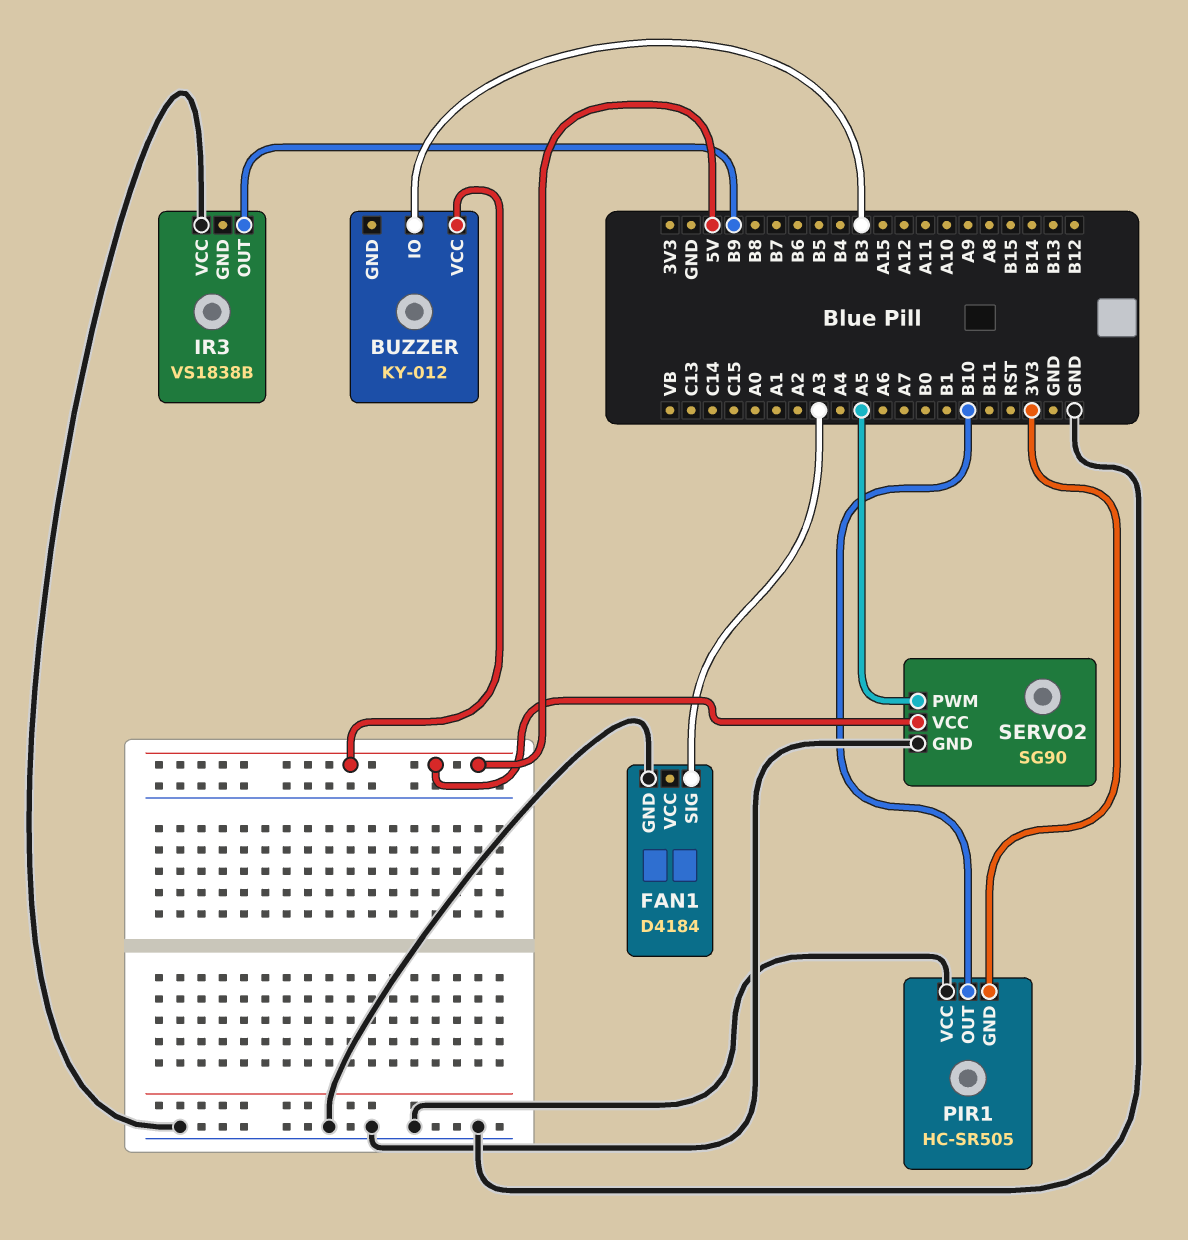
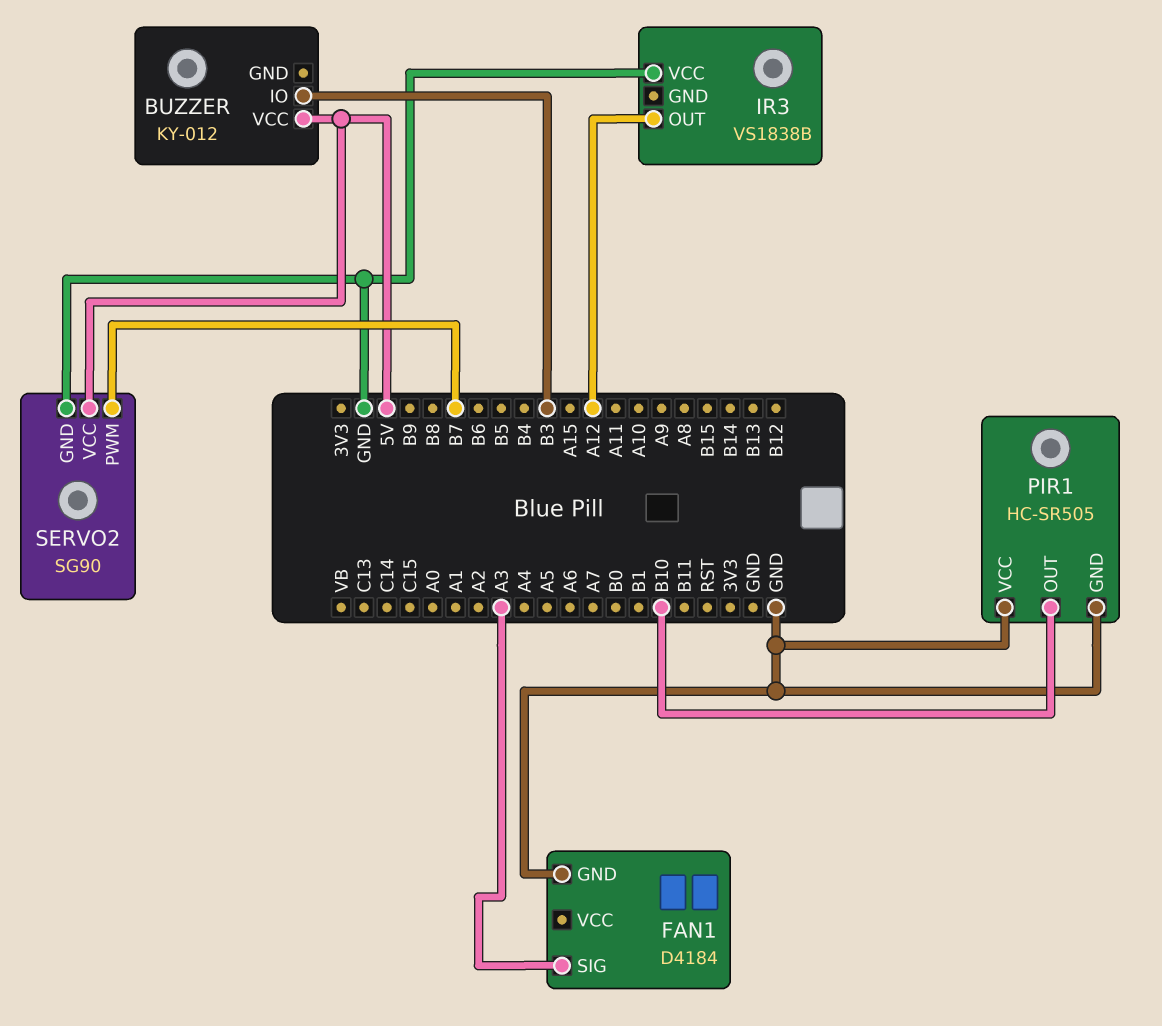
IR3 pin OUT: B9 -> A12
PIR1 pin GND: 3V3 -> GND
SERVO2 pin PWM: A5 -> B7

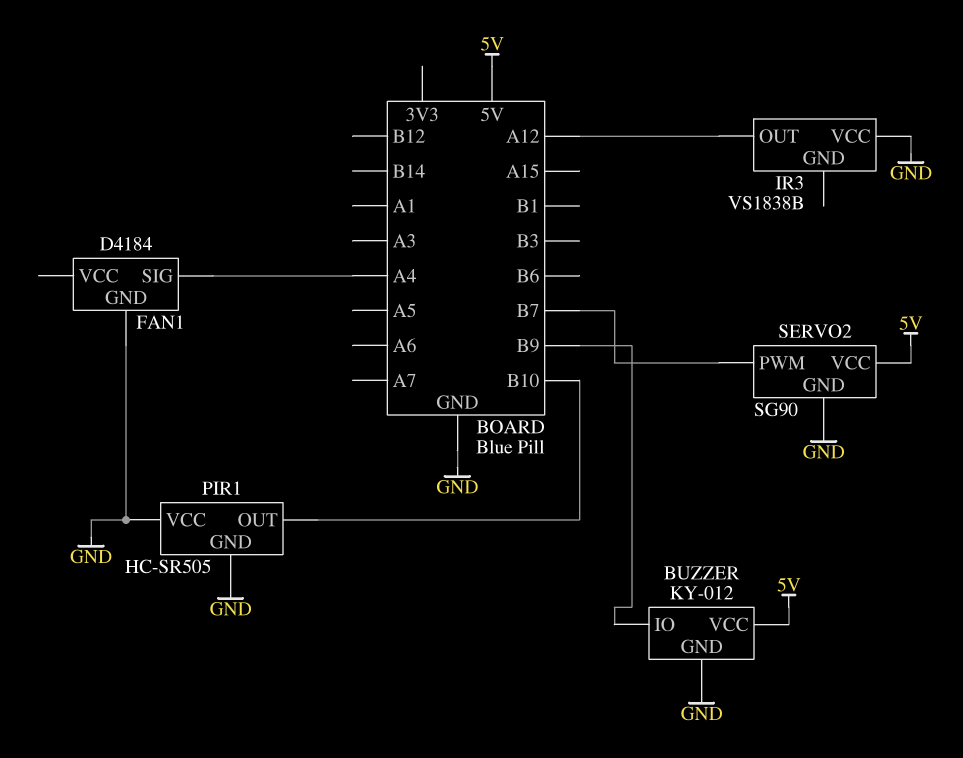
BUZZER pin GND: none -> GND
BUZZER pin IO: B3 -> B9
FAN1 pin SIG: A3 -> A4

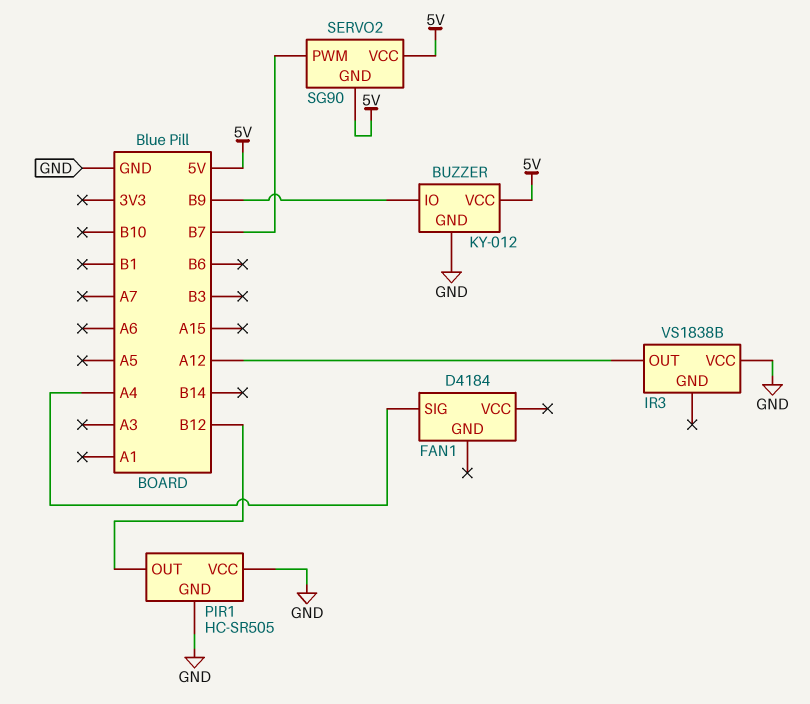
FAN1 pin GND: GND -> none
PIR1 pin OUT: B10 -> B12
SERVO2 pin GND: GND -> 5V

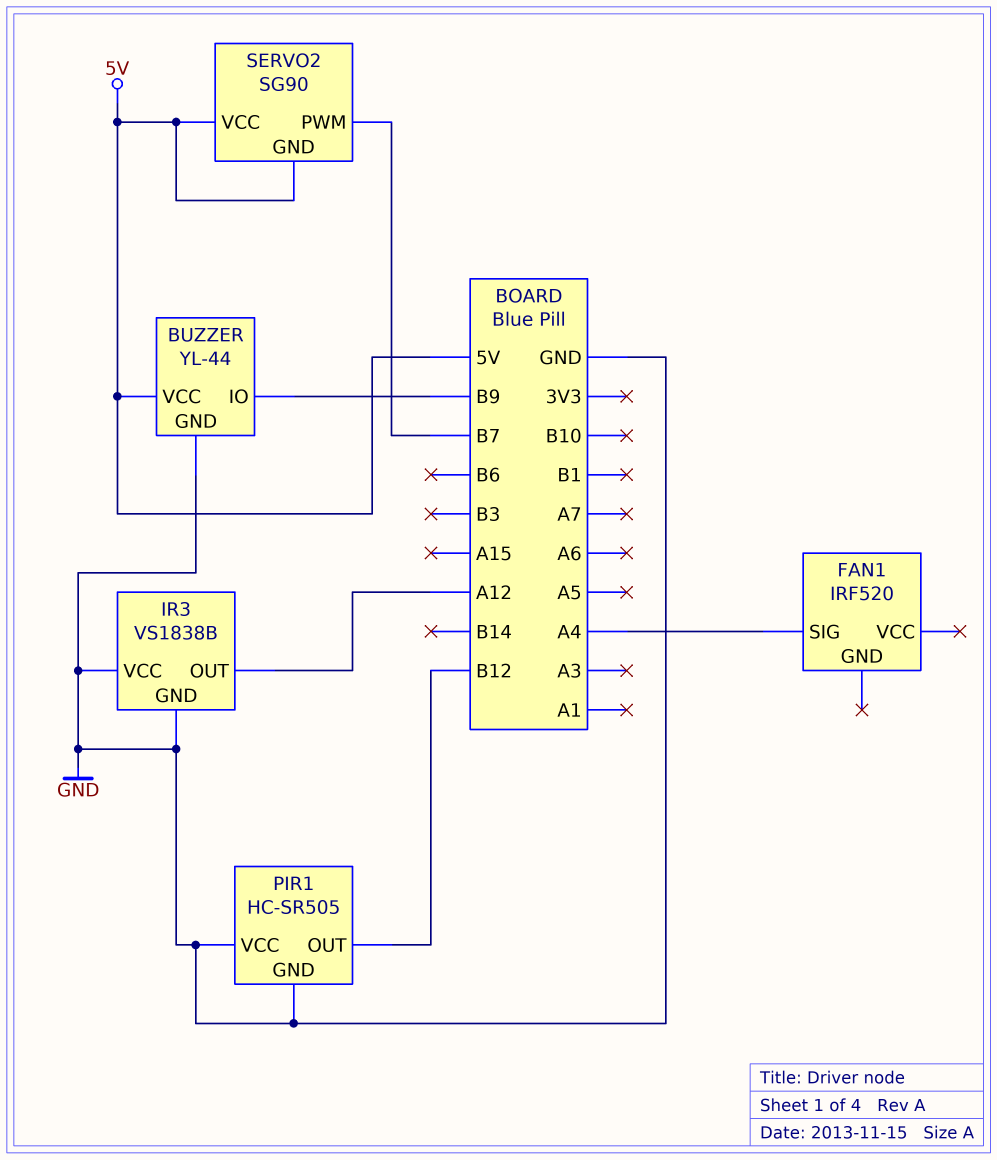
BUZZER: KY-012 -> YL-44
FAN1: D4184 -> IRF520
IR3 pin GND: none -> GND

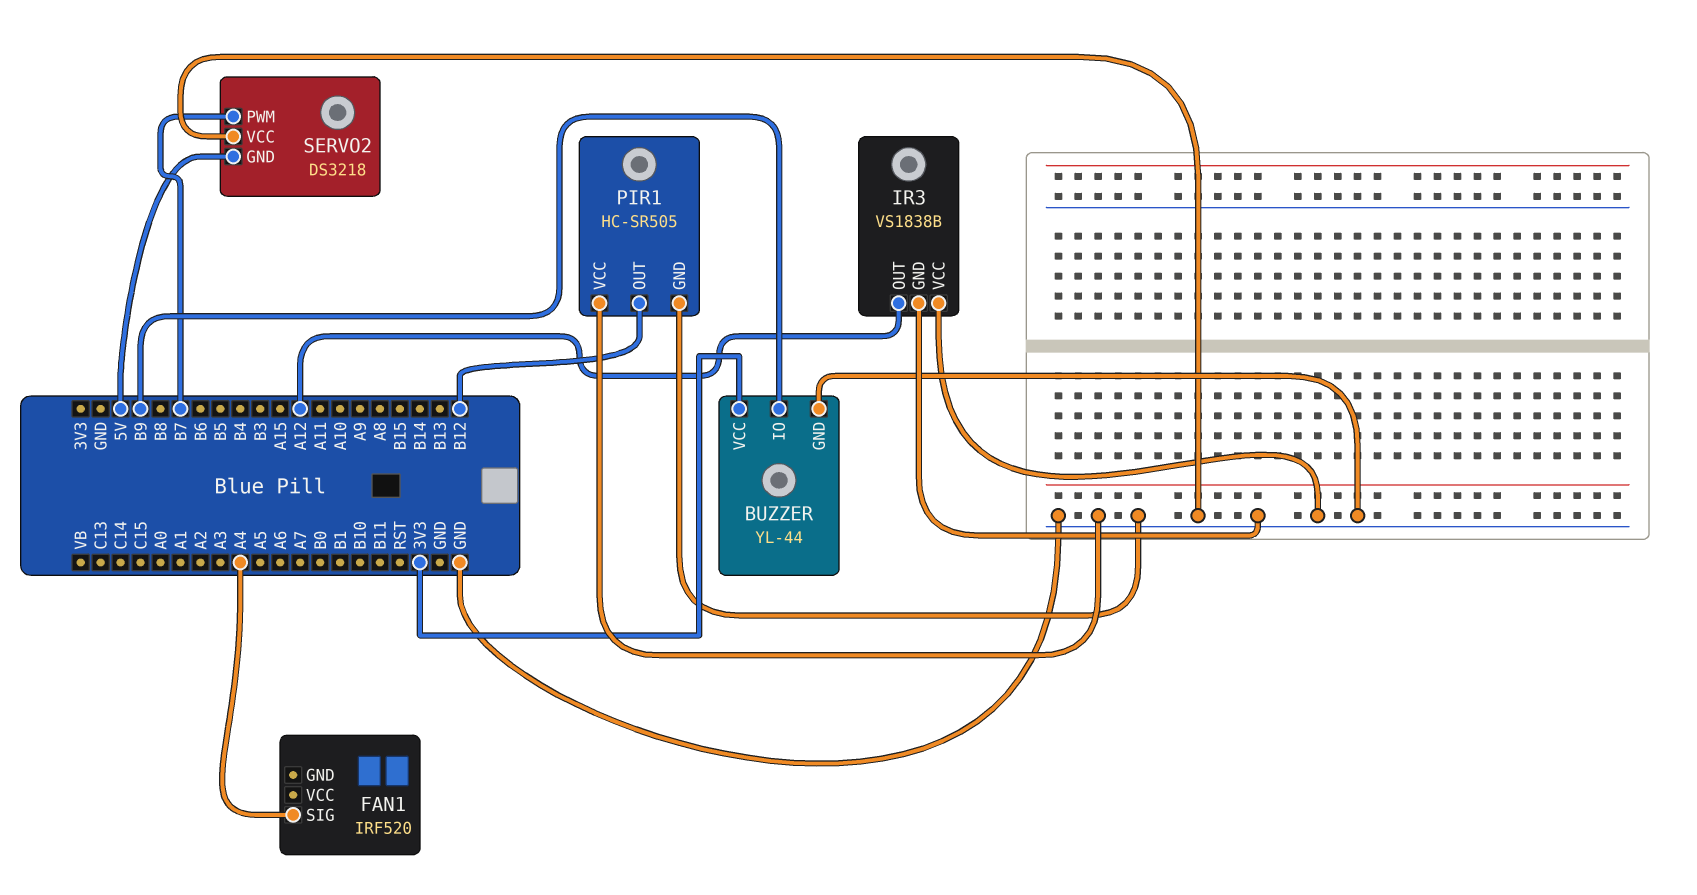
BUZZER pin VCC: 5V -> 3V3
SERVO2: SG90 -> DS3218
SERVO2 pin VCC: 5V -> GND

